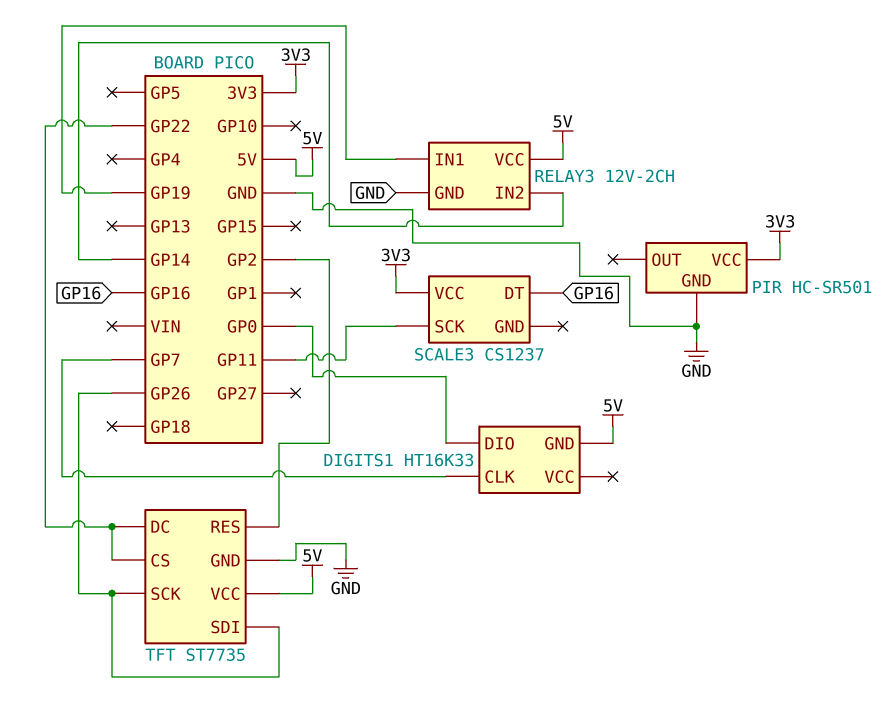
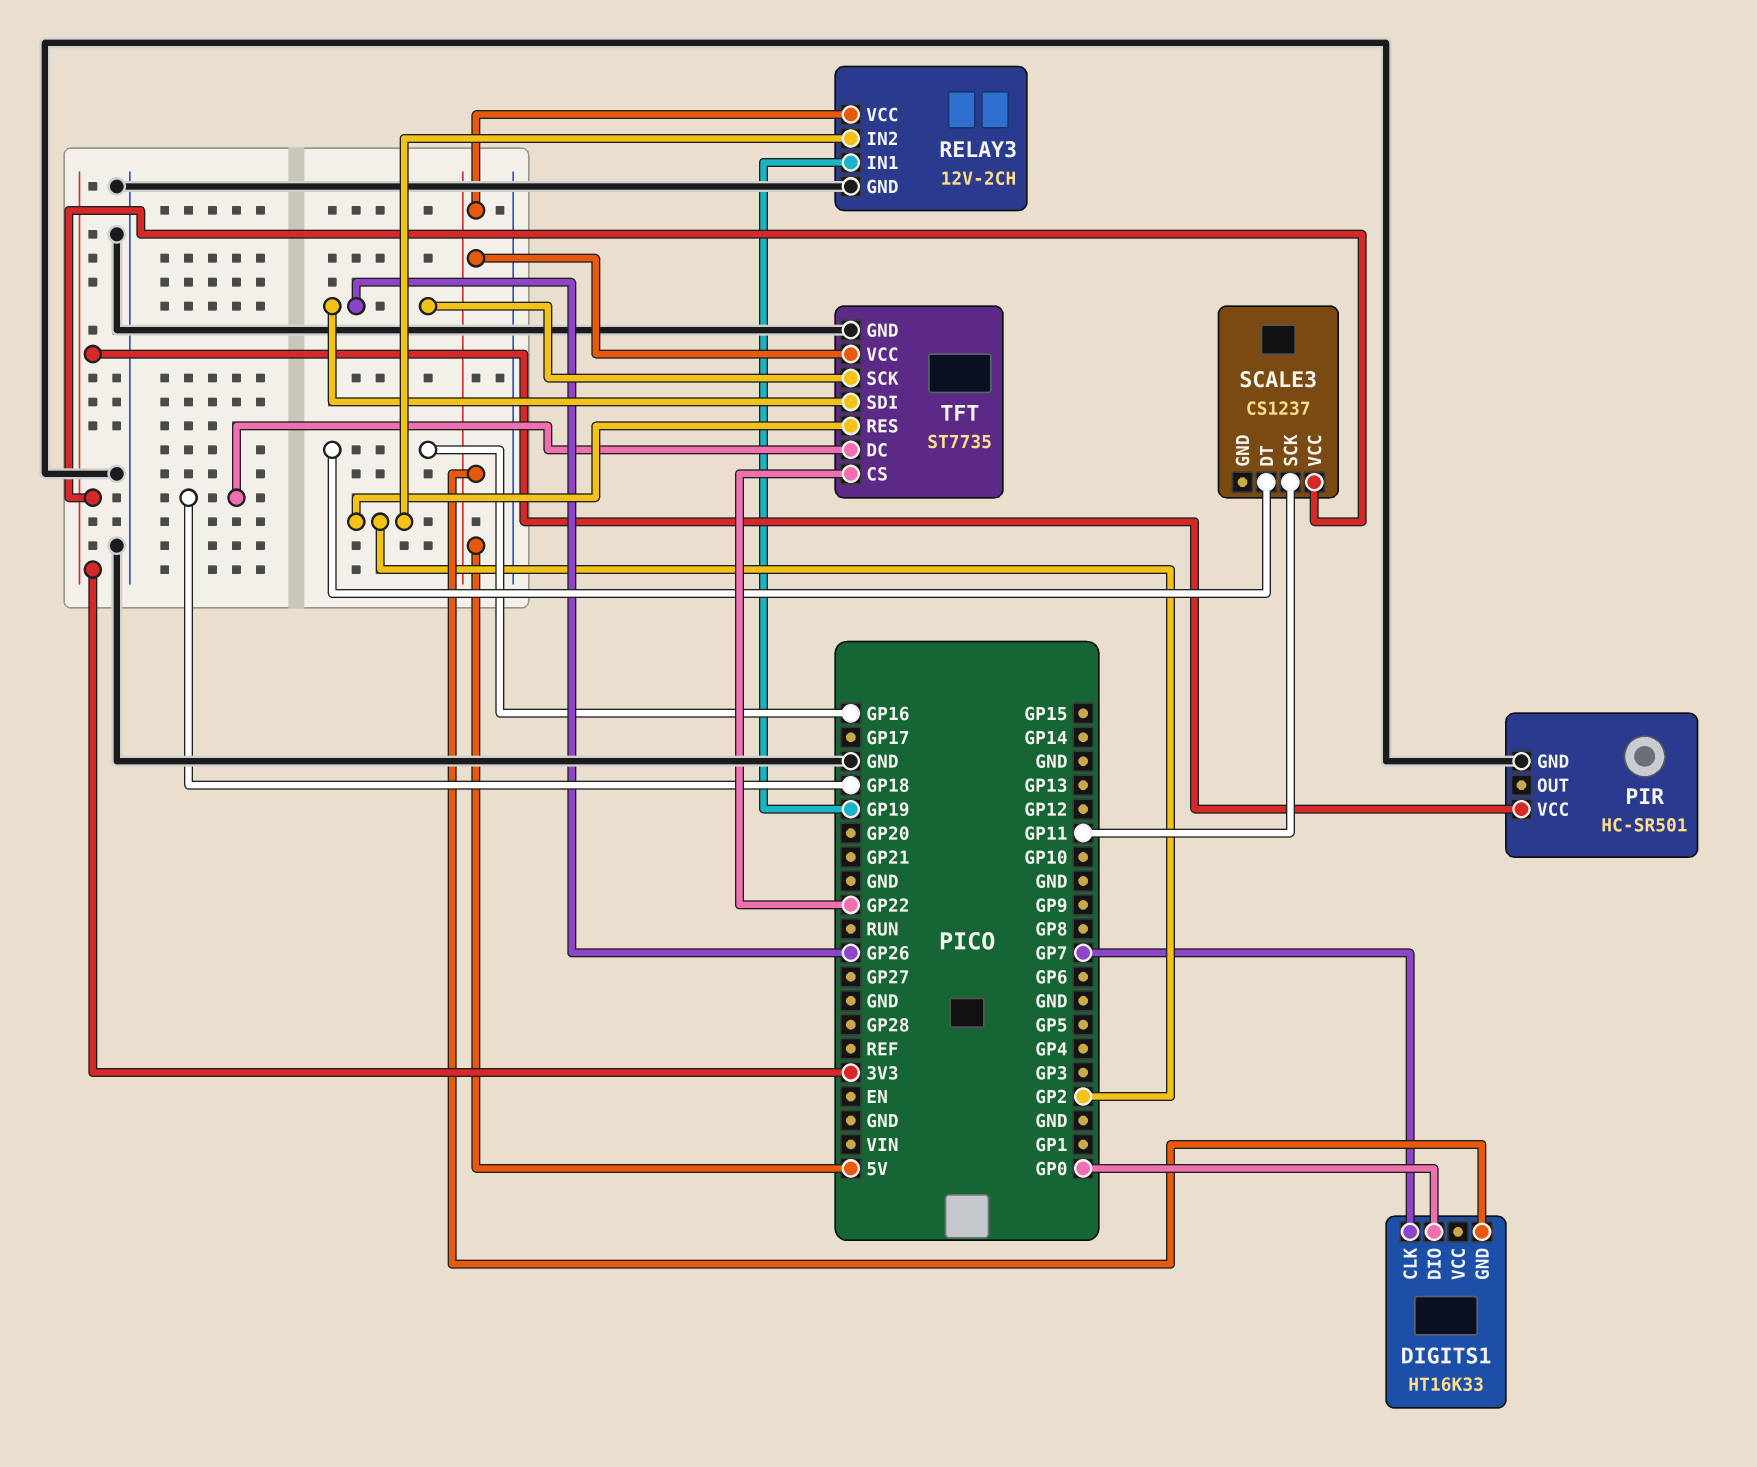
RELAY3 pin IN2: GP14 -> GP2
TFT pin DC: GP22 -> GP18

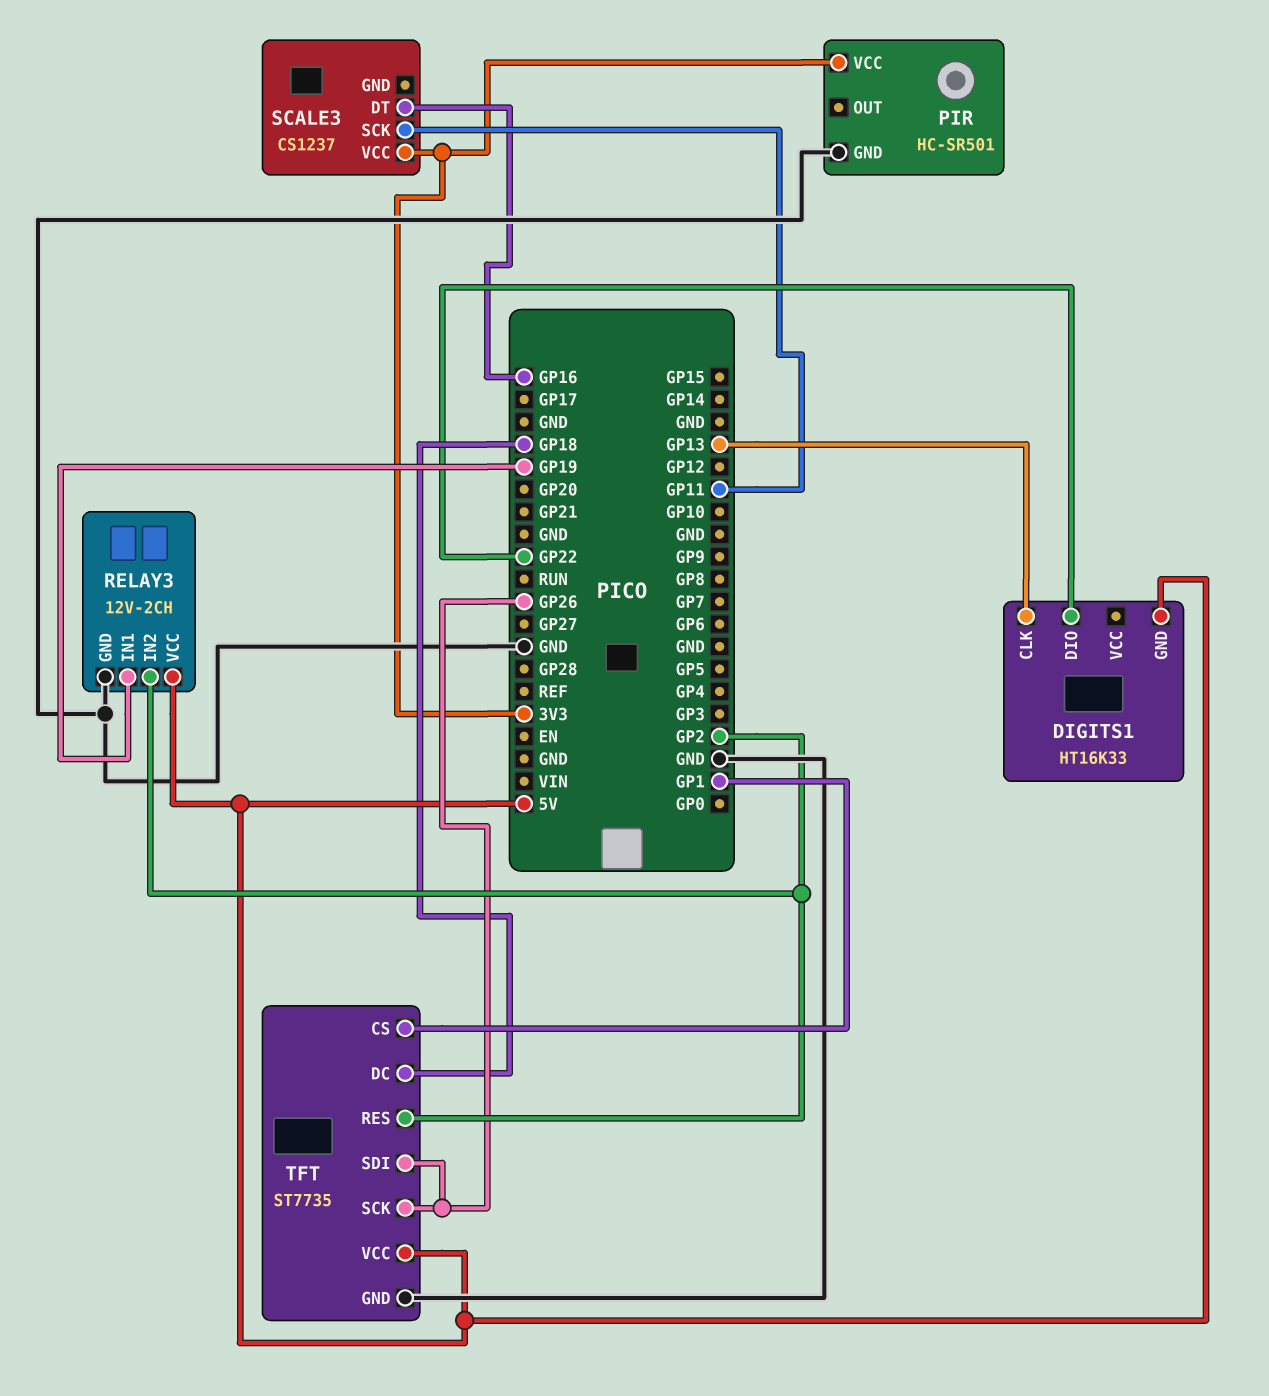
DIGITS1 pin CLK: GP7 -> GP13
DIGITS1 pin DIO: GP0 -> GP22
TFT pin CS: GP22 -> GP1

